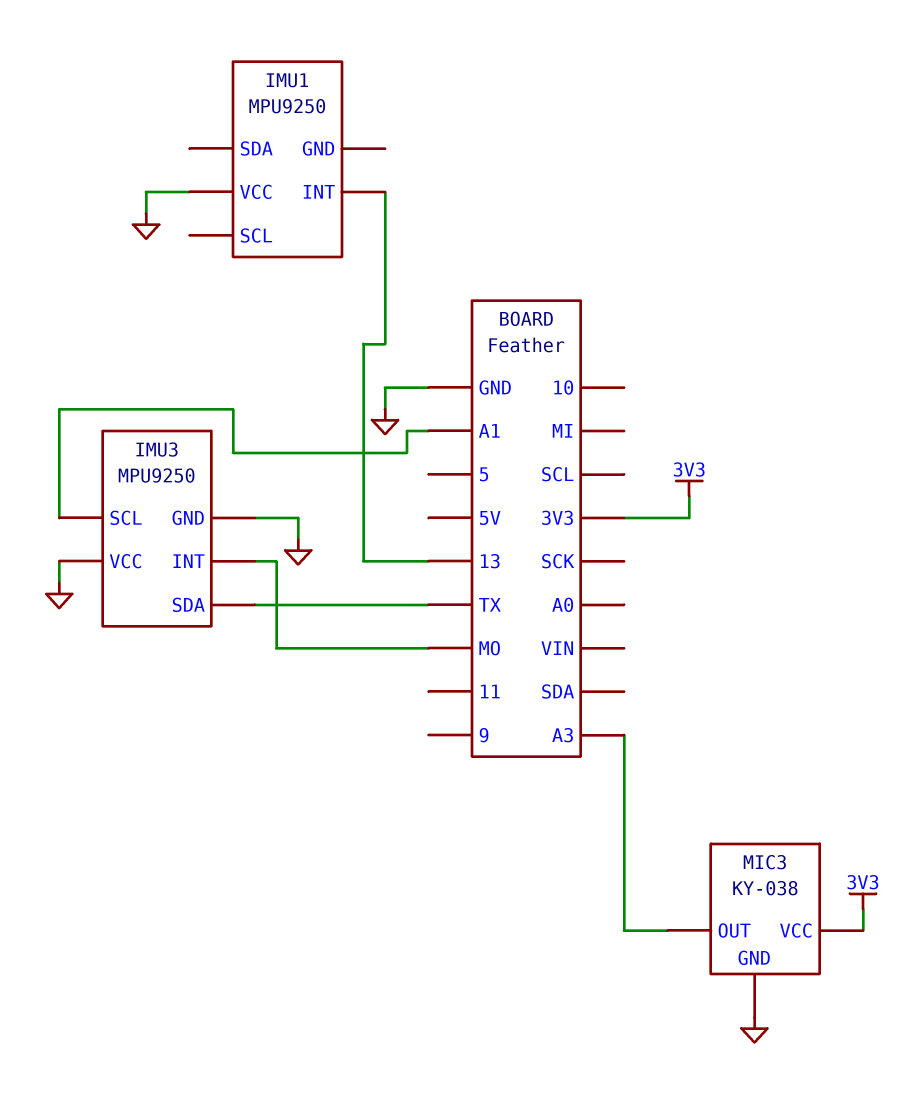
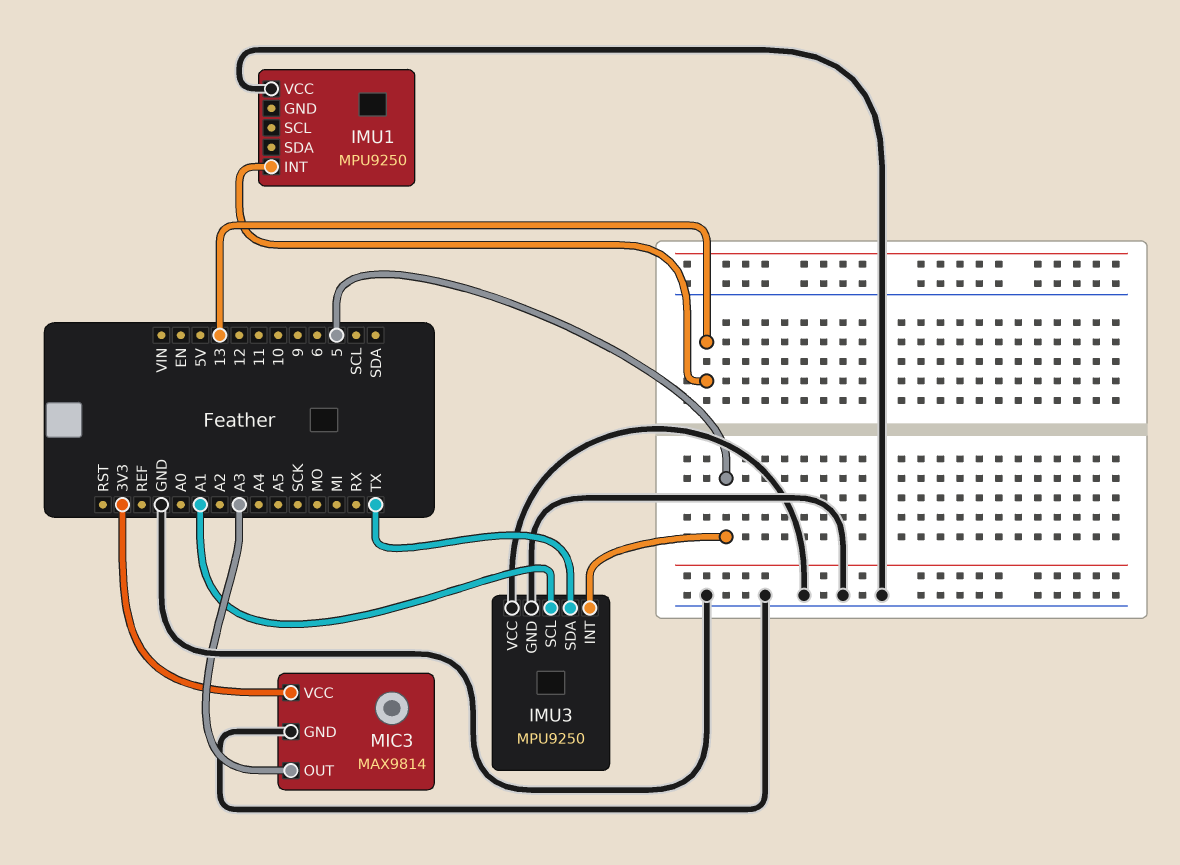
IMU3 pin INT: MO -> 5
MIC3: KY-038 -> MAX9814

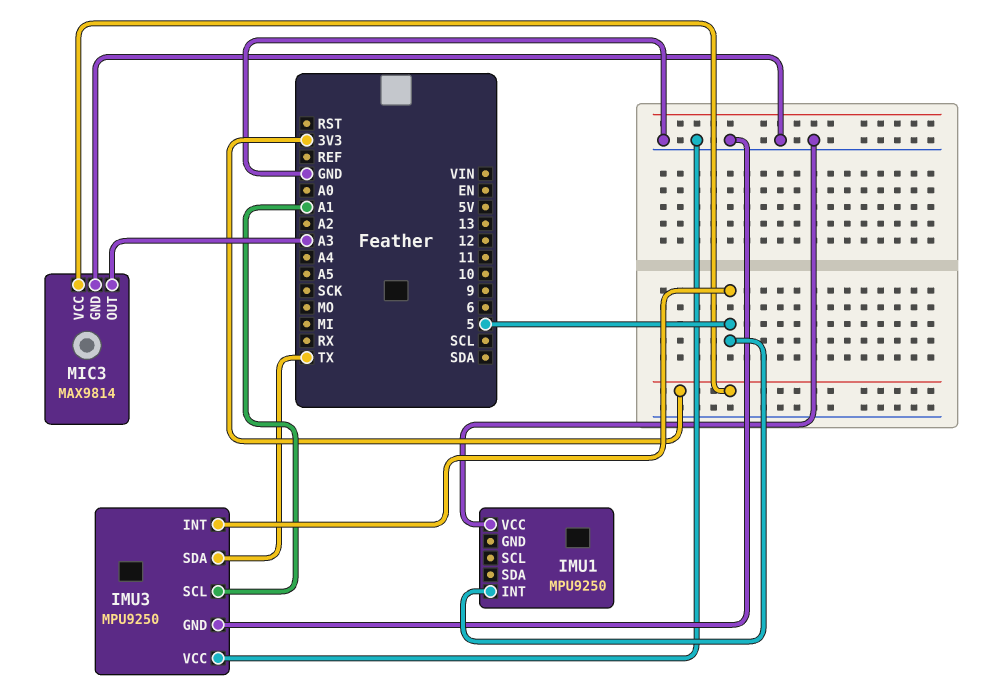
IMU1 pin INT: 13 -> 5

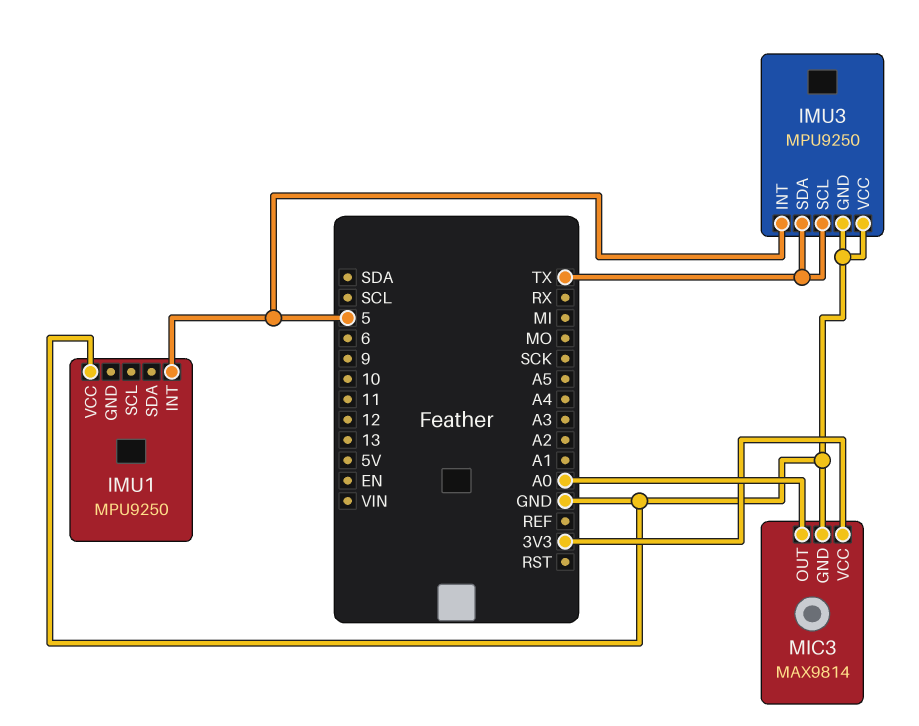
IMU3 pin SCL: A1 -> TX
MIC3 pin OUT: A3 -> A0

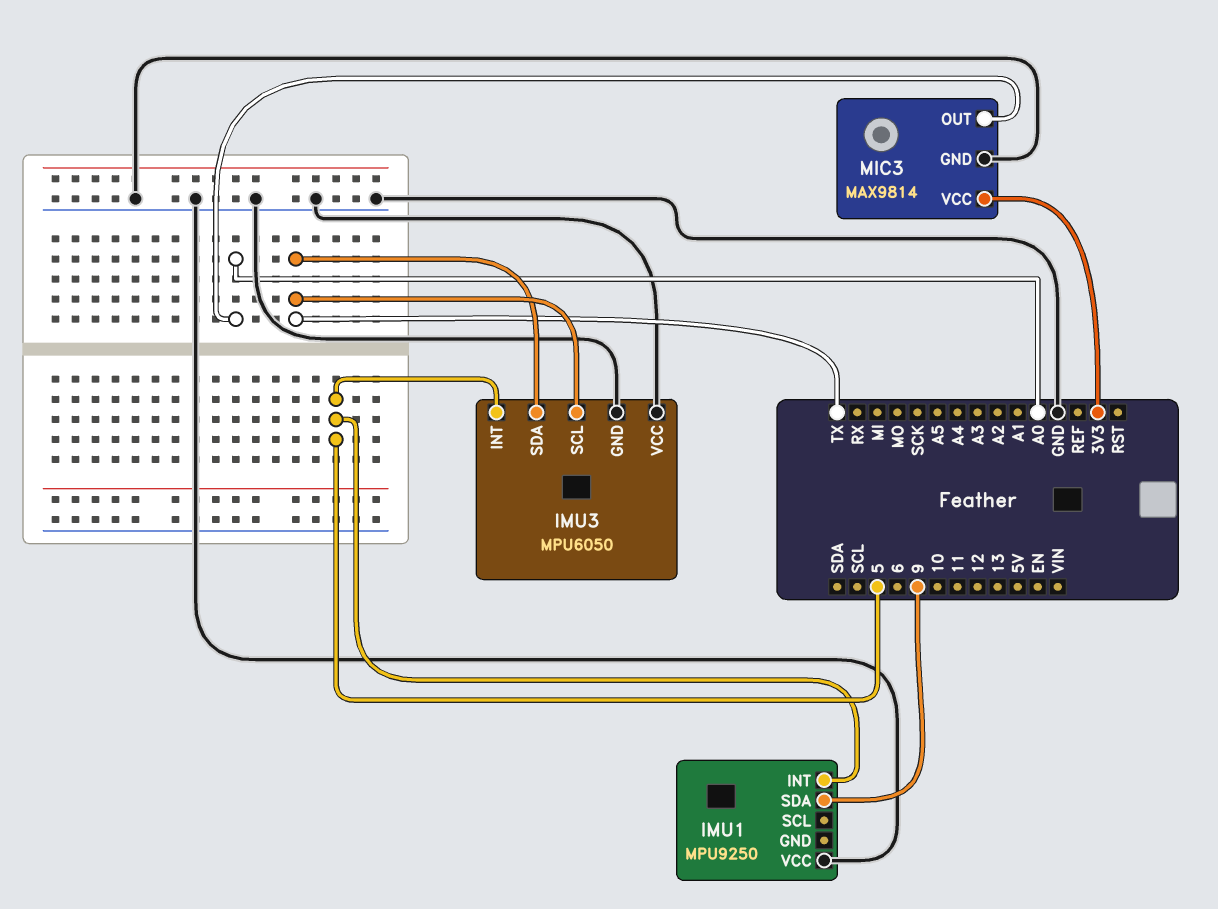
IMU1 pin SDA: none -> 9
IMU3: MPU9250 -> MPU6050

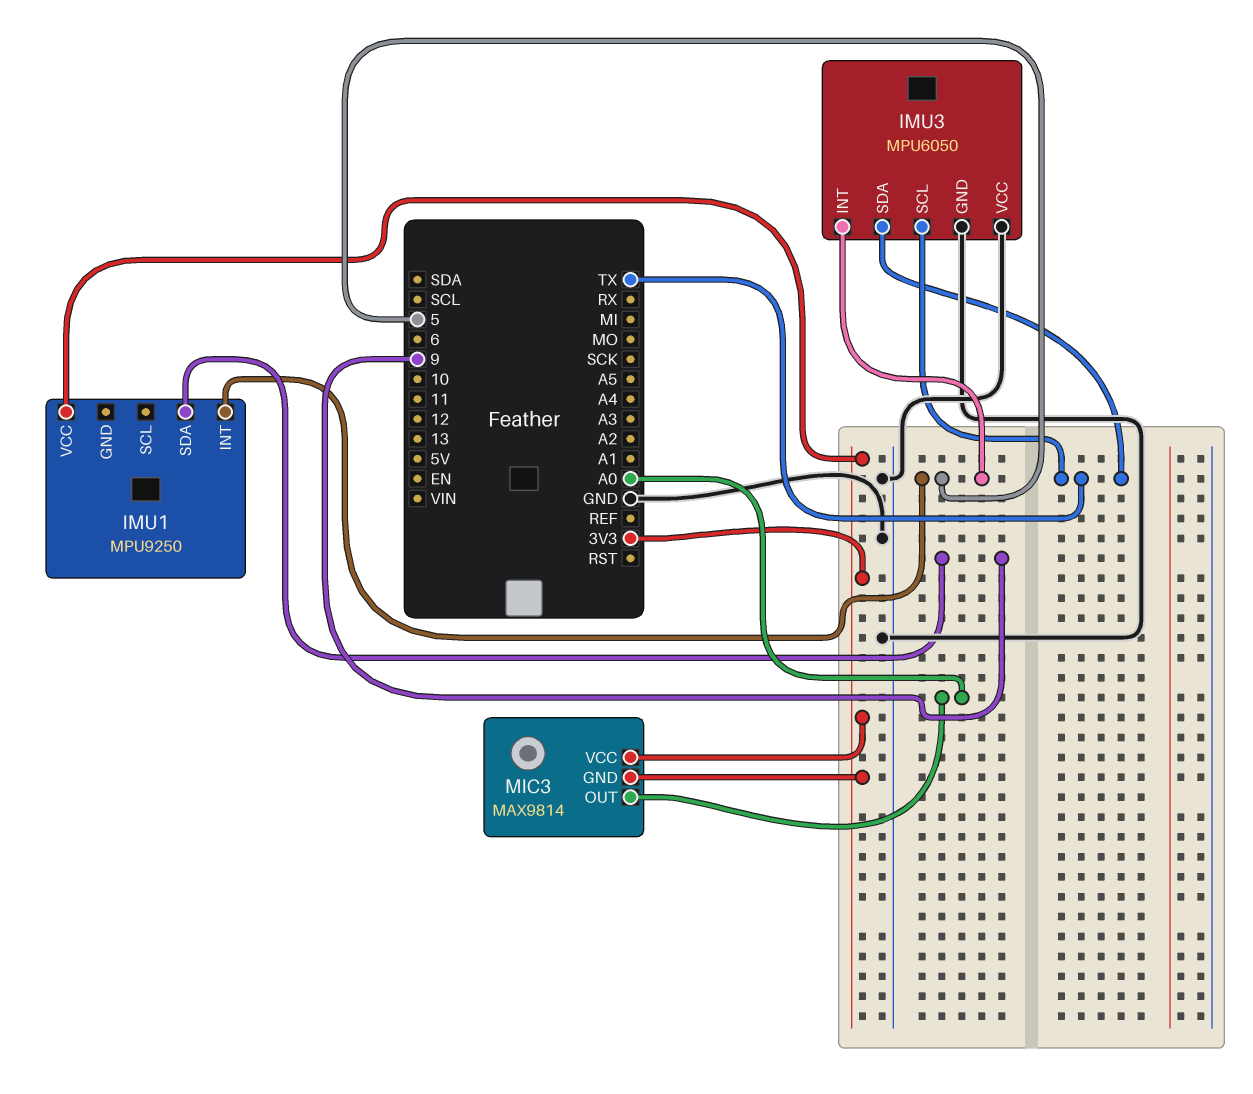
IMU1 pin VCC: GND -> 3V3
MIC3 pin GND: GND -> 3V3

